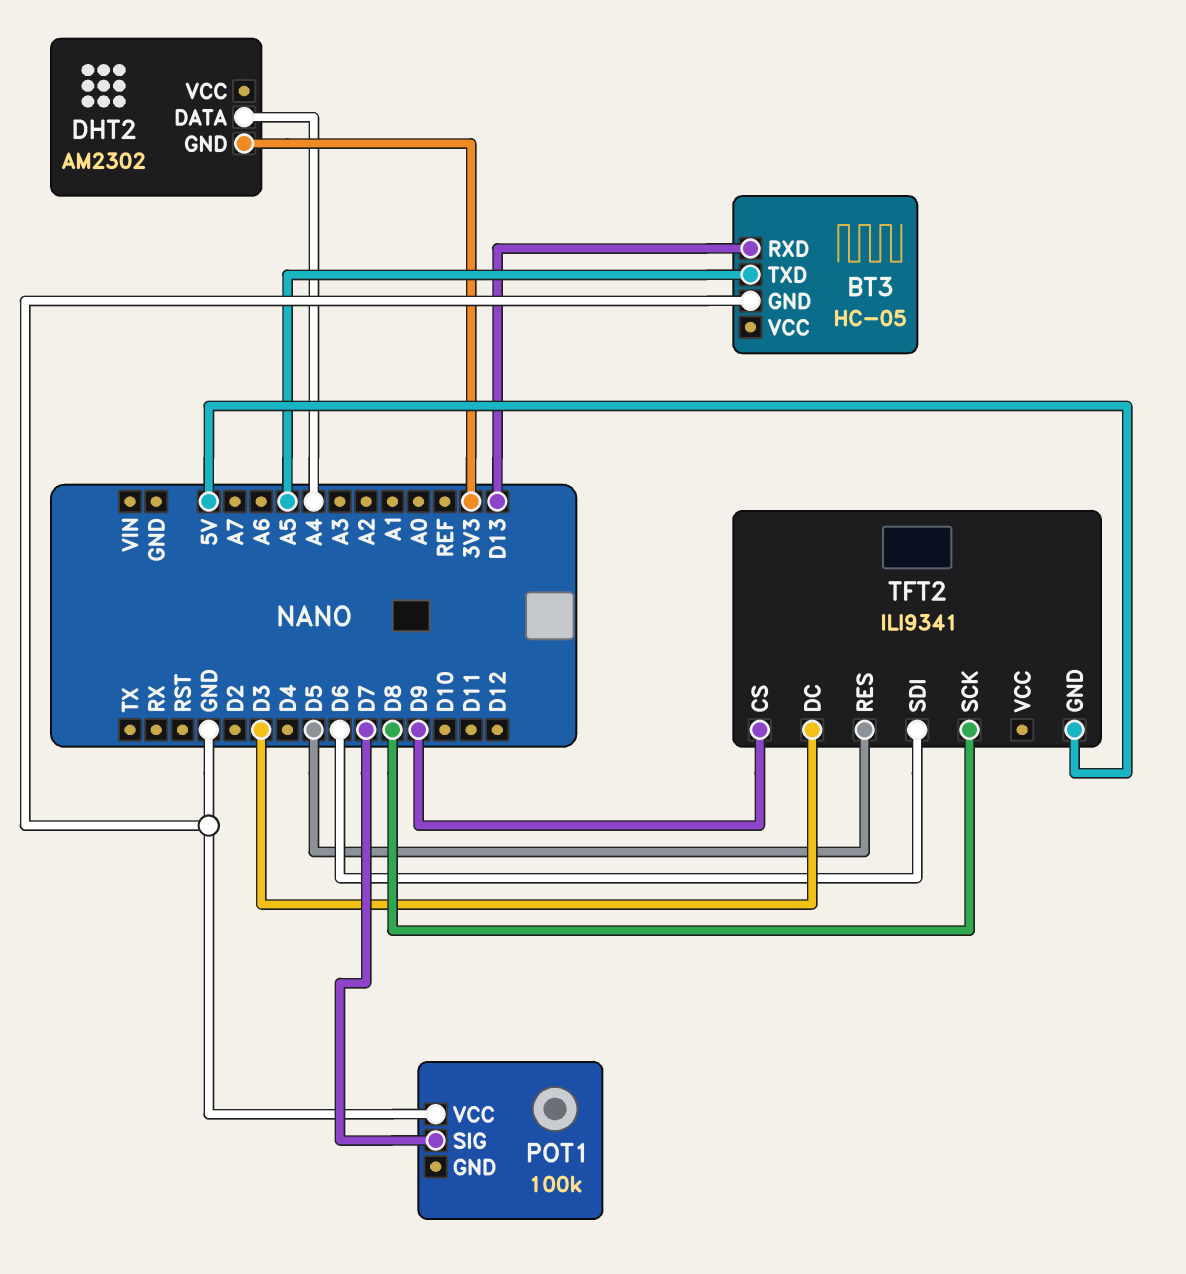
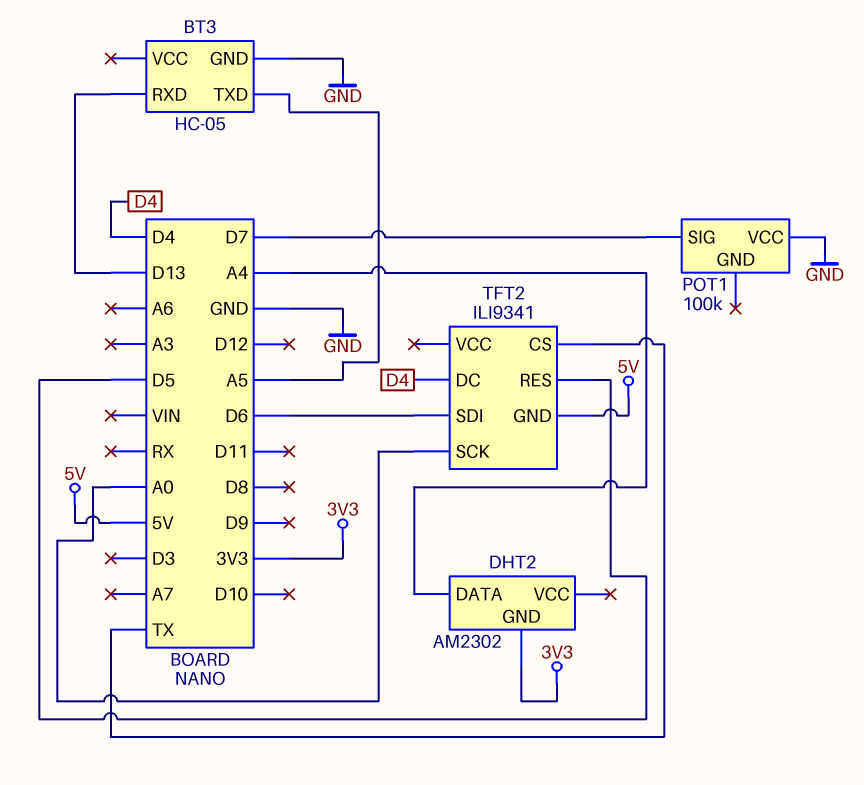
TFT2 pin CS: D9 -> TX
TFT2 pin DC: D3 -> D4
TFT2 pin SCK: D8 -> A0

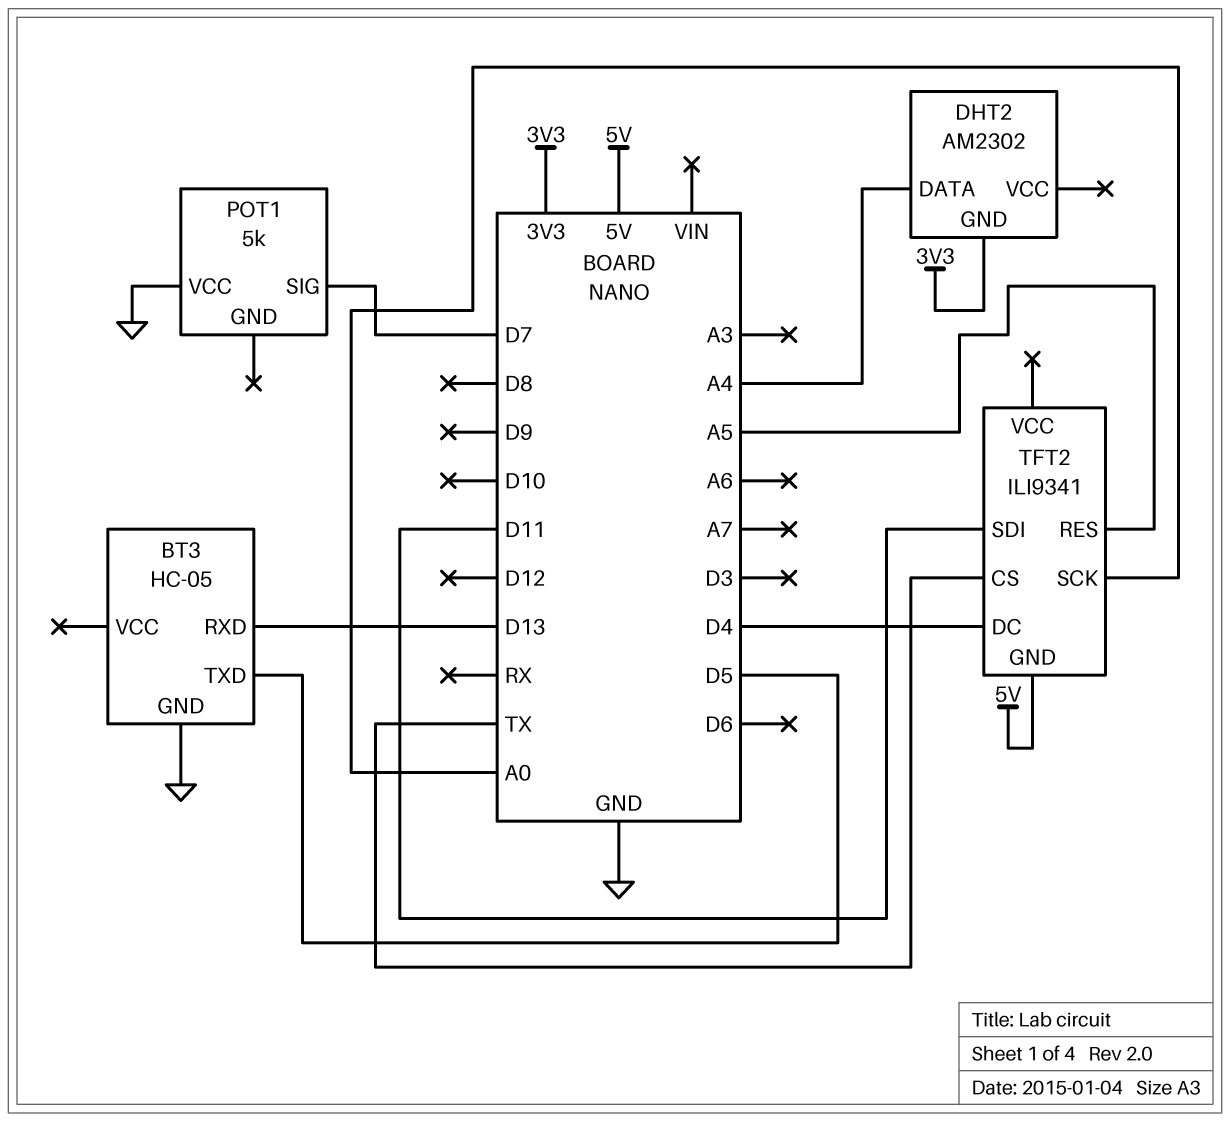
BT3 pin TXD: A5 -> D5
POT1: 100k -> 5k
TFT2 pin RES: D5 -> A5
TFT2 pin SDI: D6 -> D11

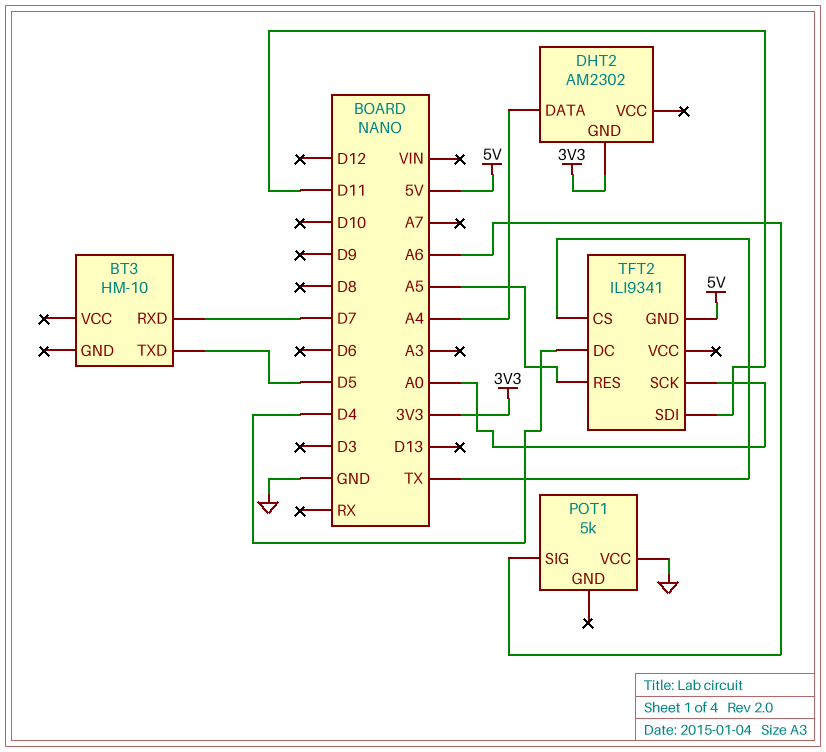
BT3: HC-05 -> HM-10
BT3 pin GND: GND -> none
BT3 pin RXD: D13 -> D7
POT1 pin SIG: D7 -> A6

